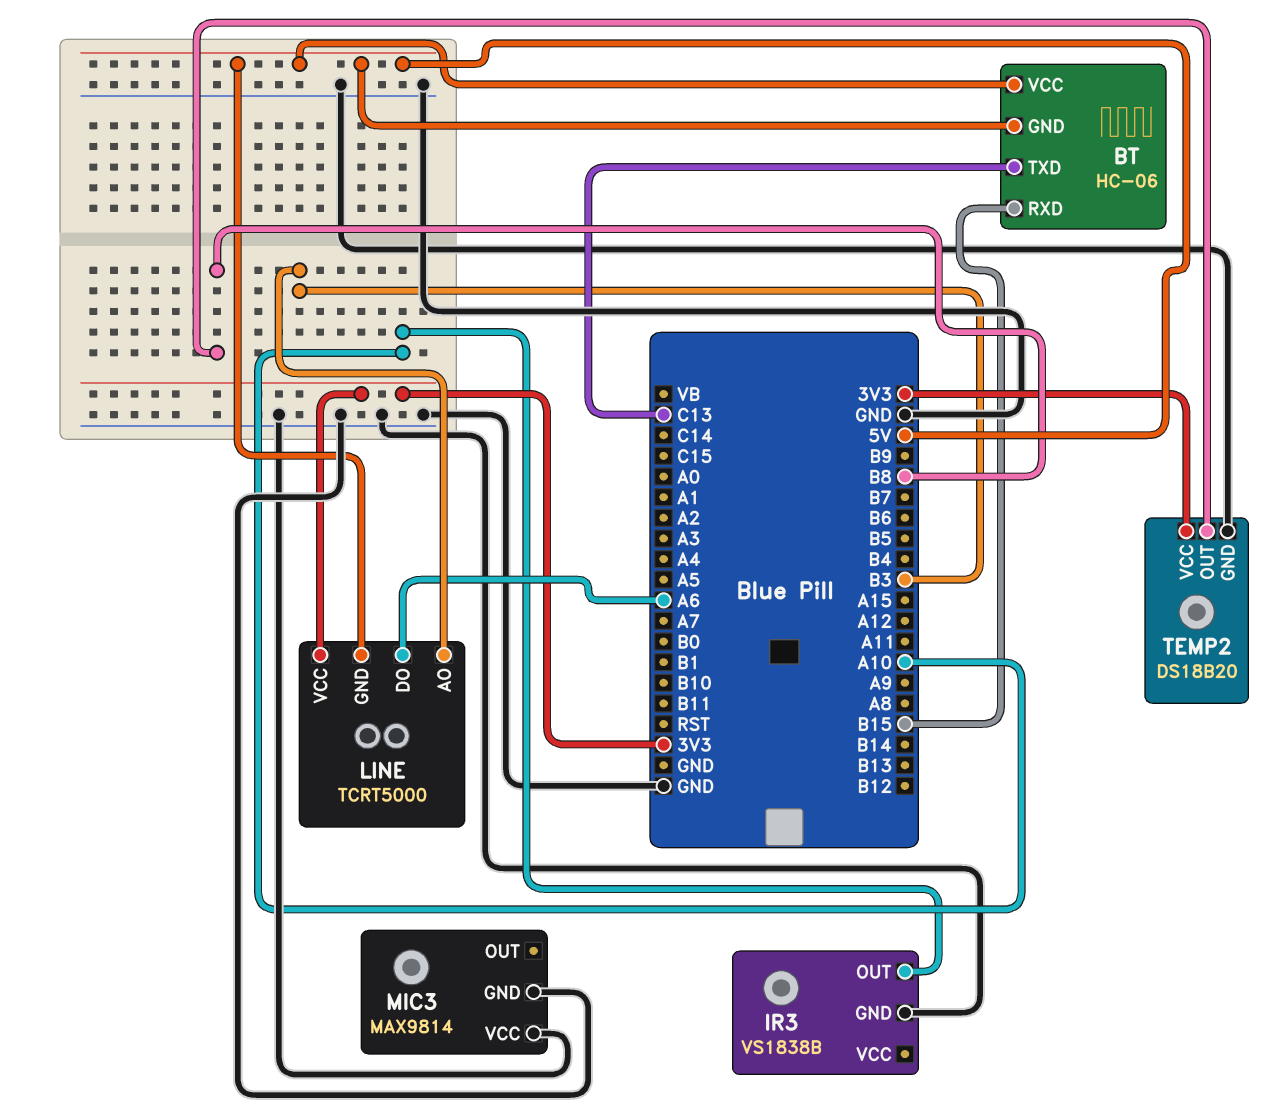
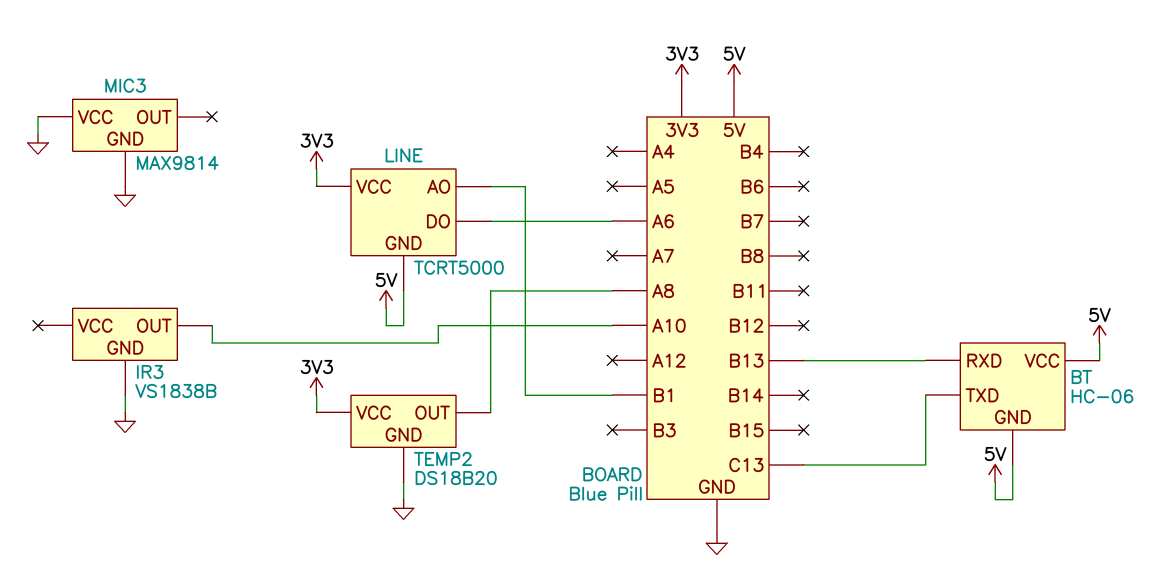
BT pin RXD: B15 -> B13
LINE pin AO: B3 -> B1
TEMP2 pin OUT: B8 -> A8

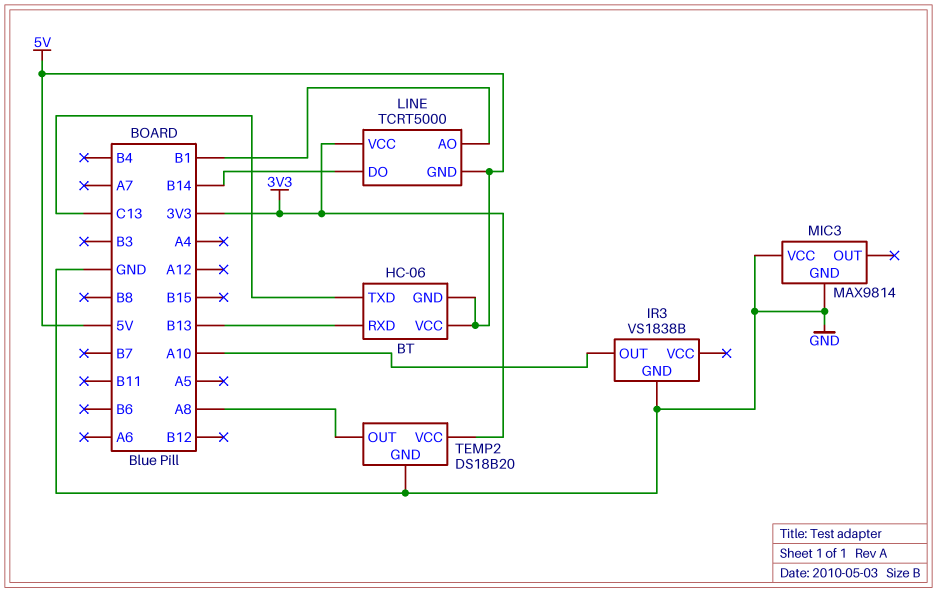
LINE pin DO: A6 -> B14

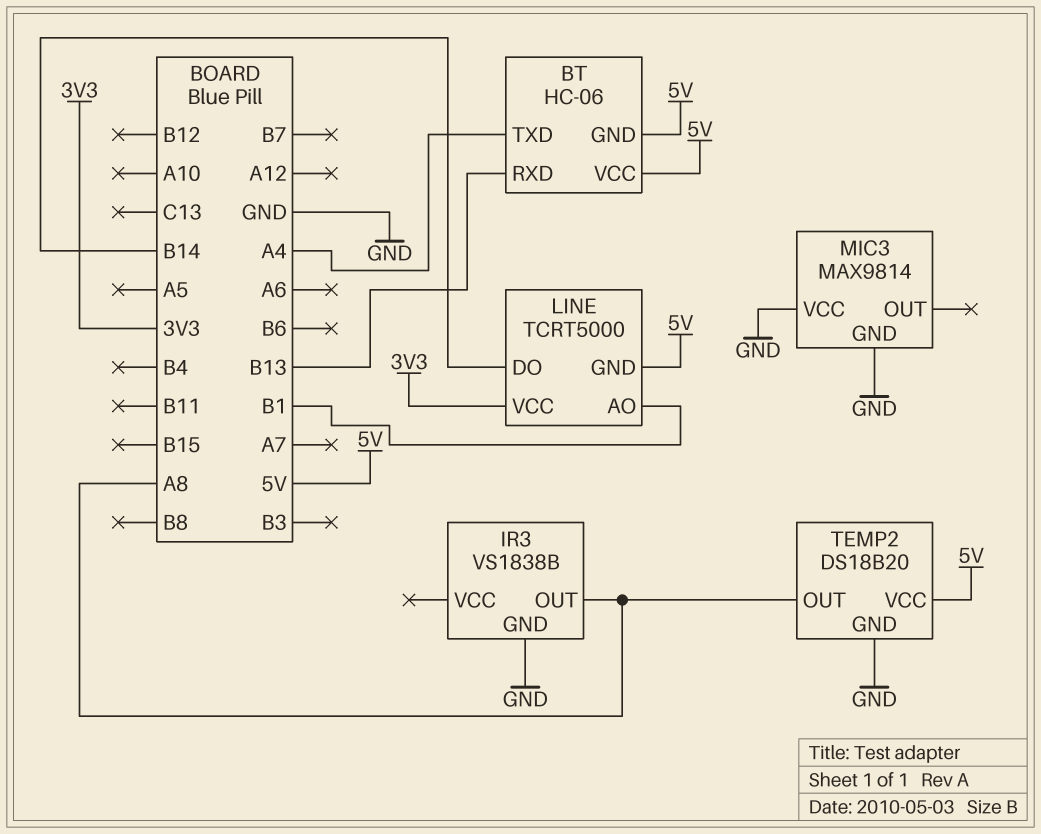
BT pin TXD: C13 -> A4
IR3 pin OUT: A10 -> A8
TEMP2 pin VCC: 3V3 -> 5V

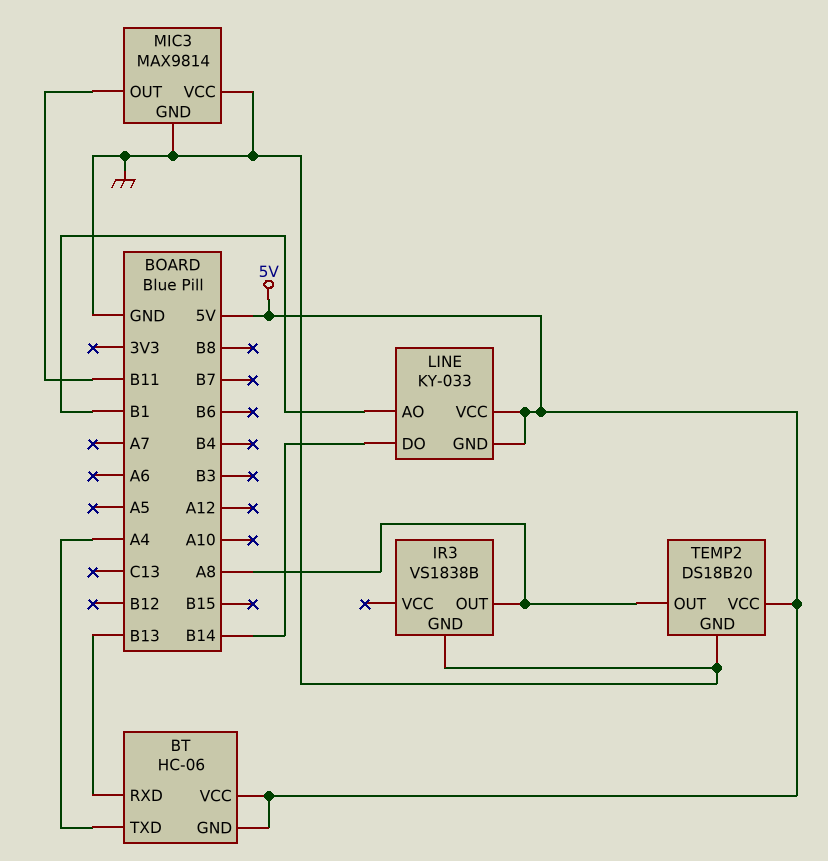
LINE: TCRT5000 -> KY-033
LINE pin VCC: 3V3 -> 5V
MIC3 pin OUT: none -> B11

